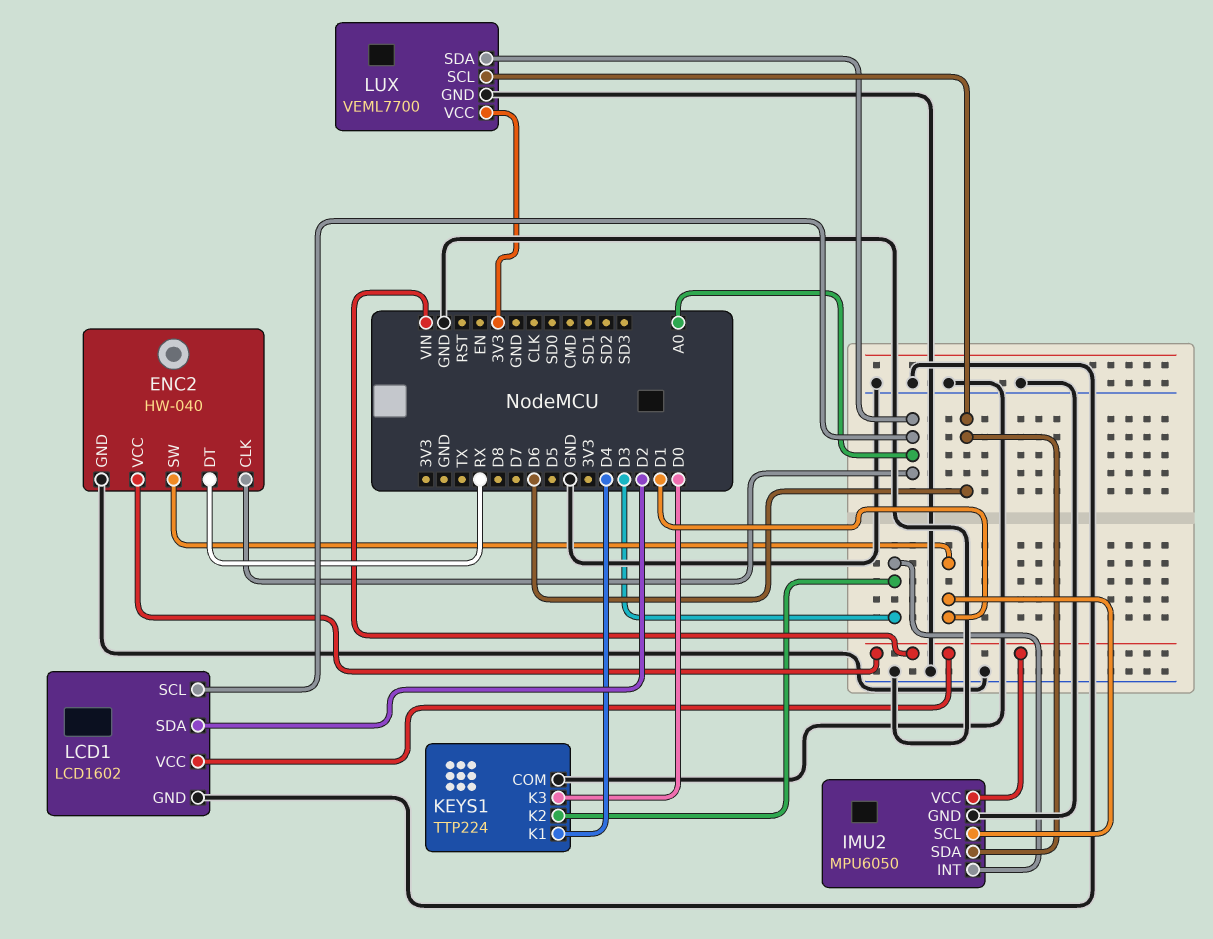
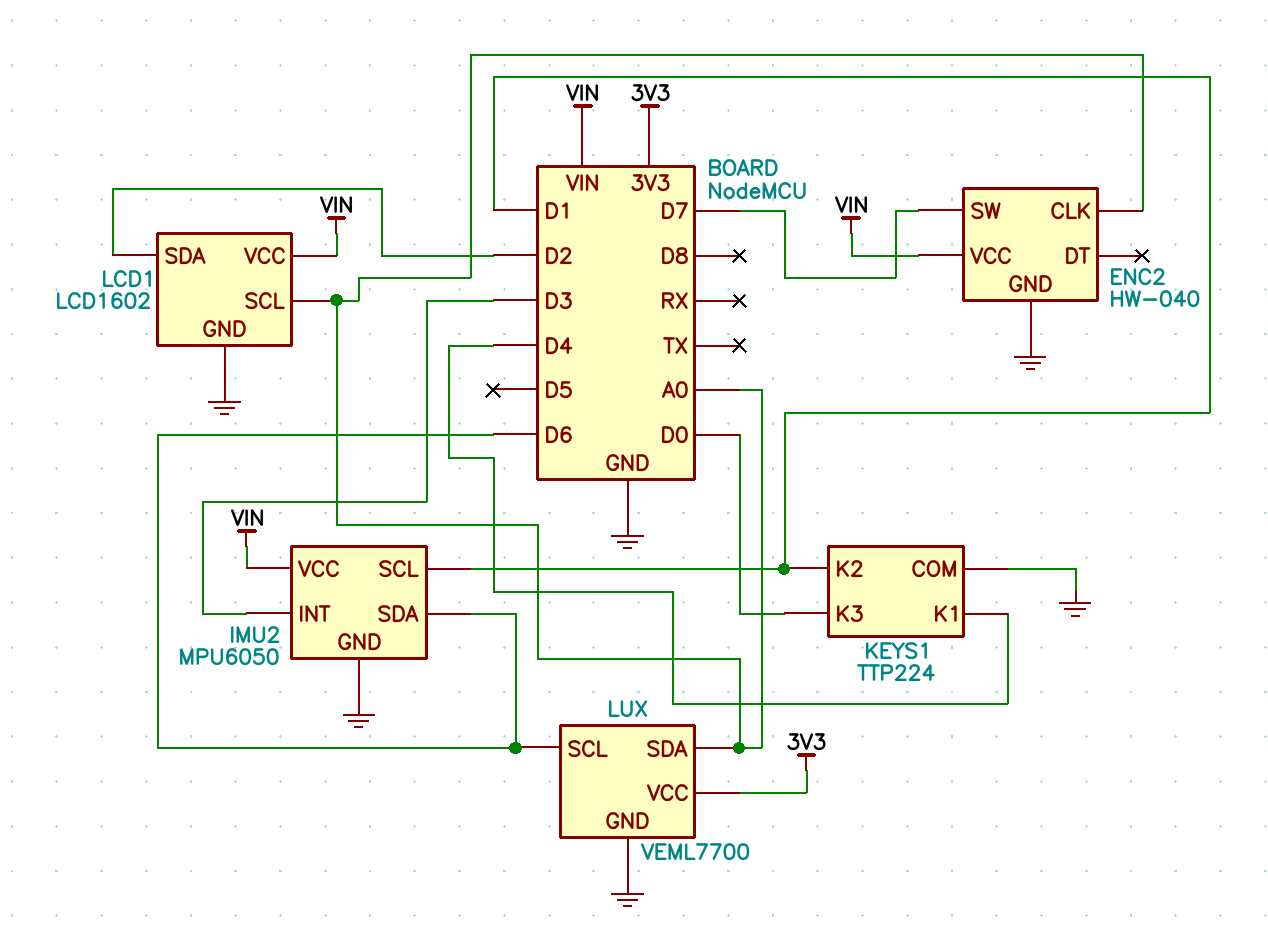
ENC2 pin DT: RX -> none
ENC2 pin SW: D1 -> D7
KEYS1 pin K2: D3 -> D1

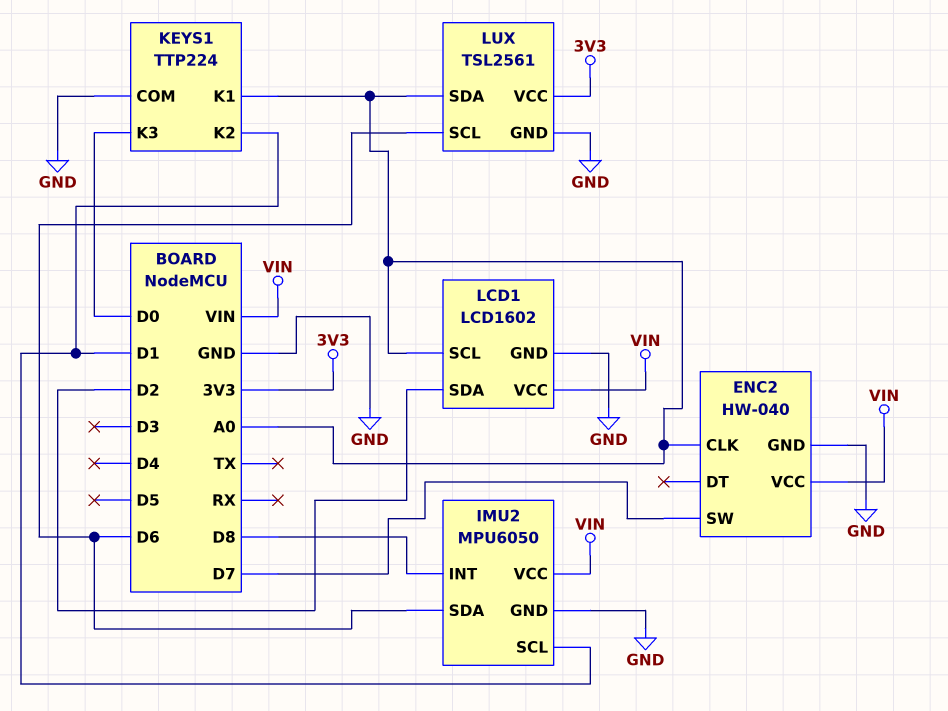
IMU2 pin INT: D3 -> D8
KEYS1 pin K1: D4 -> A0
LUX: VEML7700 -> TSL2561

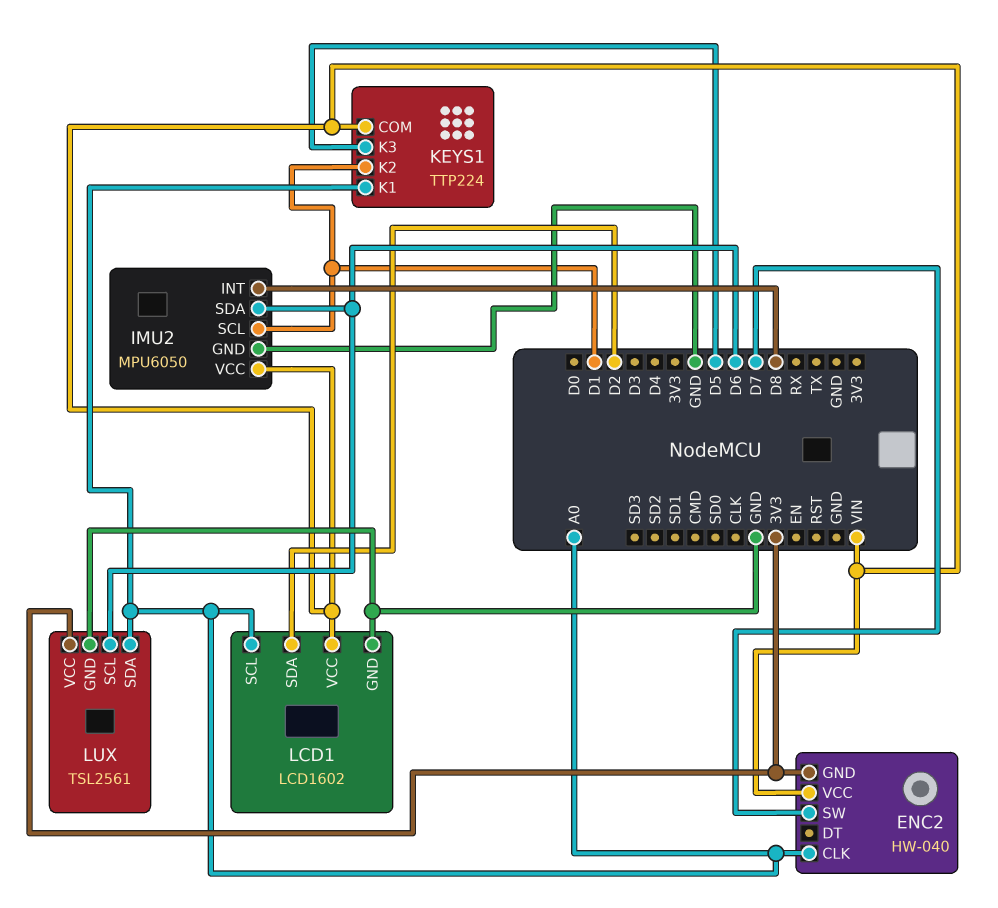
ENC2 pin GND: GND -> 3V3
KEYS1 pin COM: GND -> VIN
KEYS1 pin K3: D0 -> D5

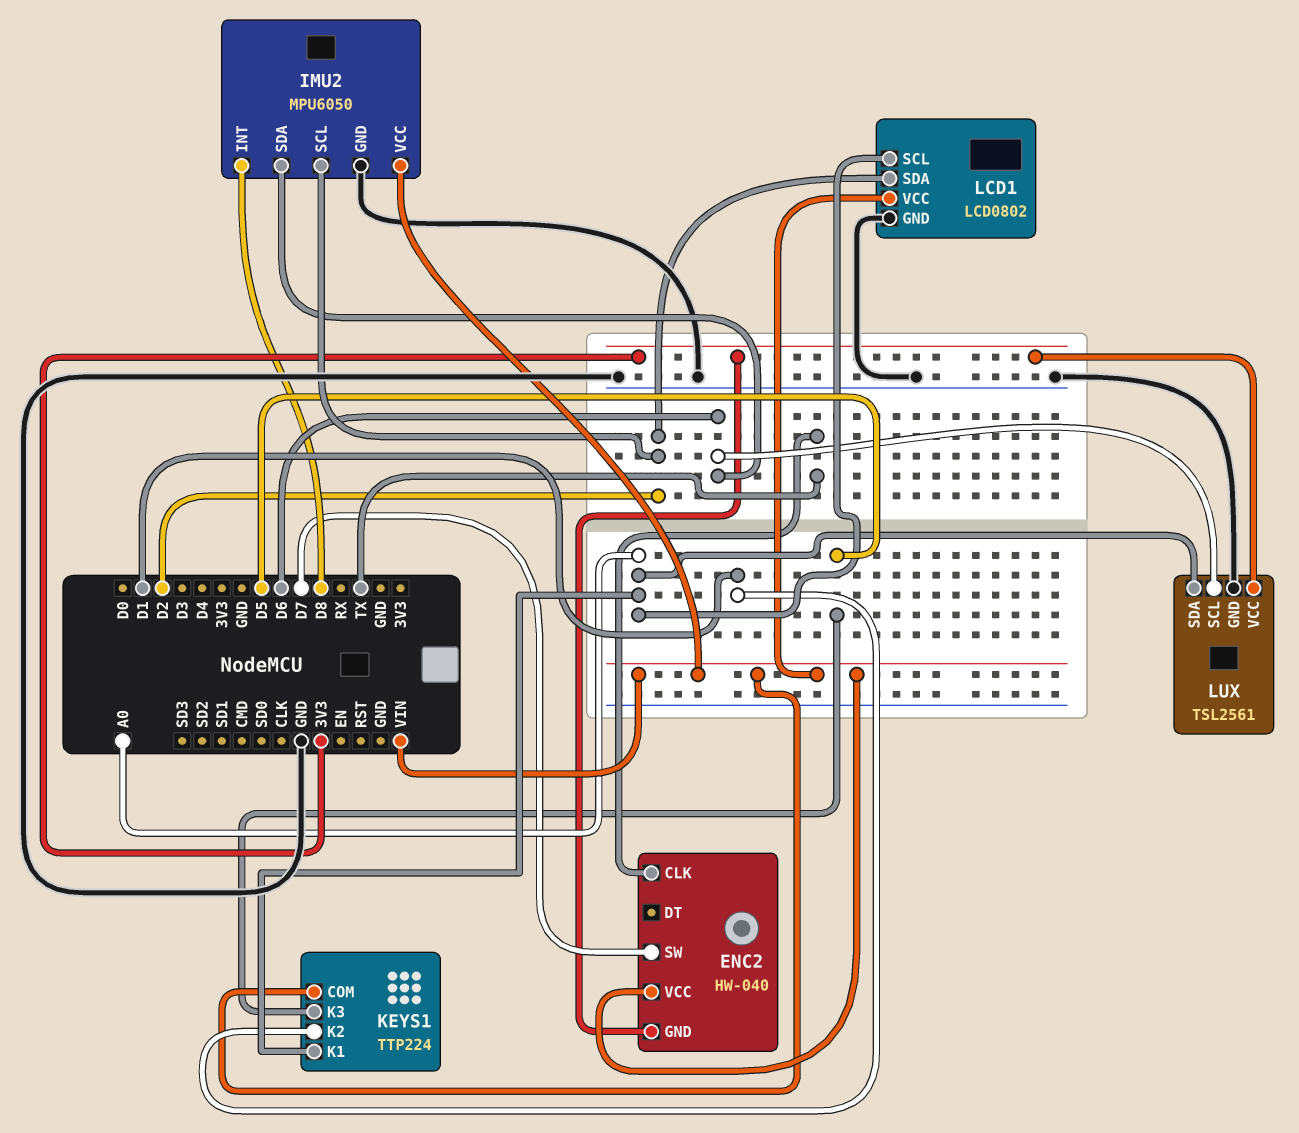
ENC2 pin CLK: A0 -> TX
IMU2 pin SCL: D1 -> D2
LCD1: LCD1602 -> LCD0802

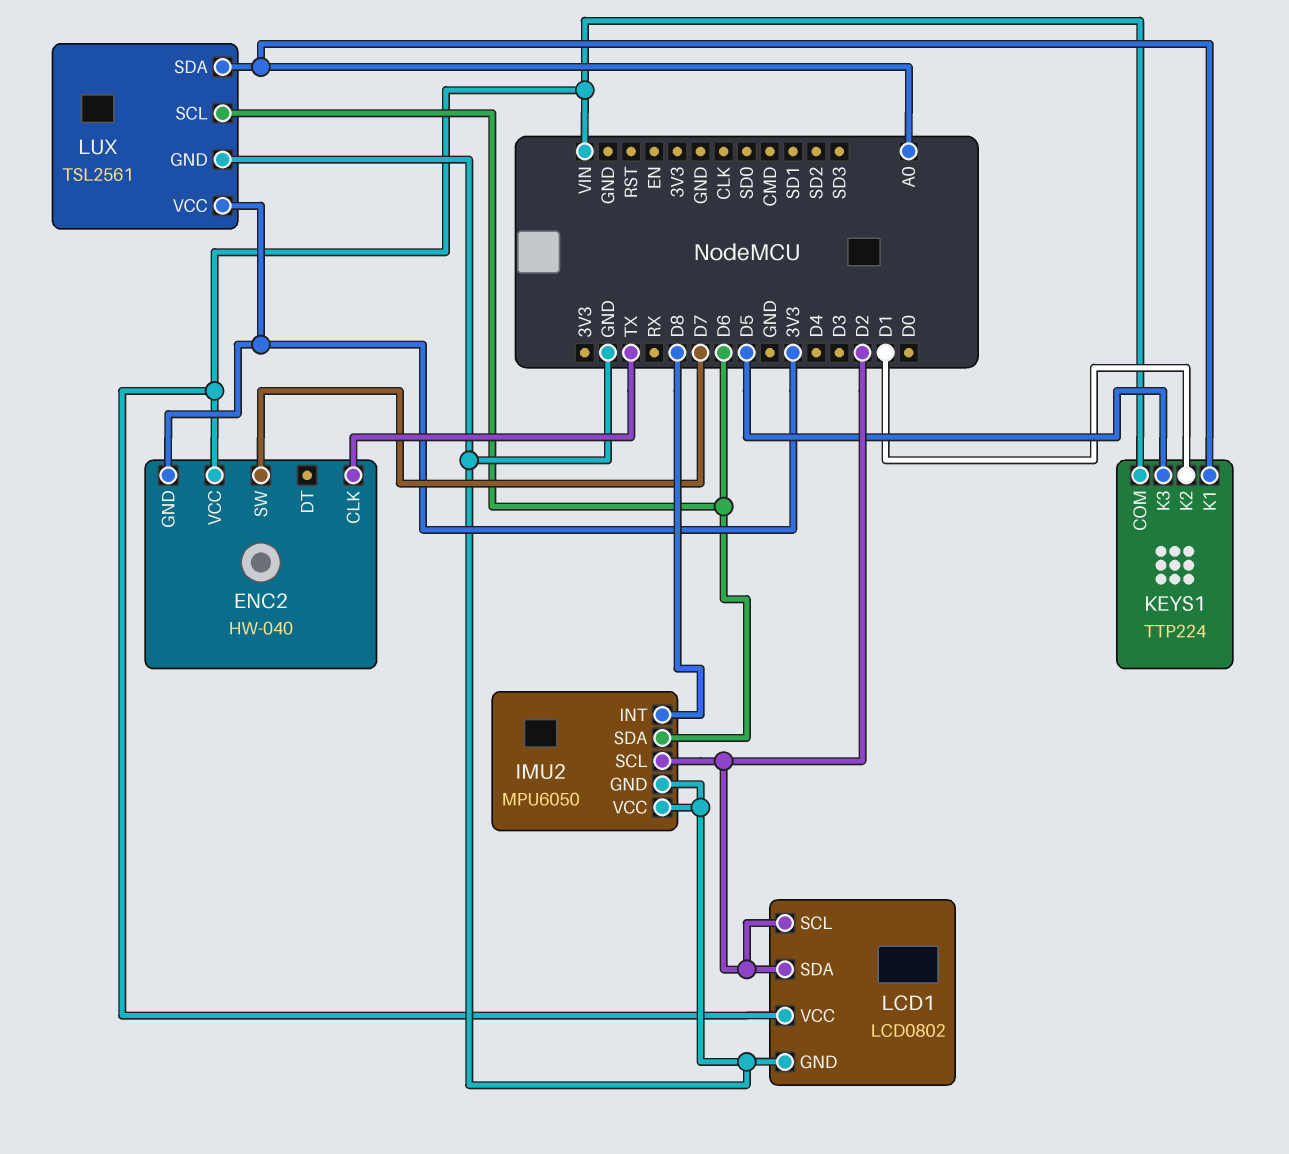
IMU2 pin VCC: VIN -> GND
LCD1 pin SCL: A0 -> D2

